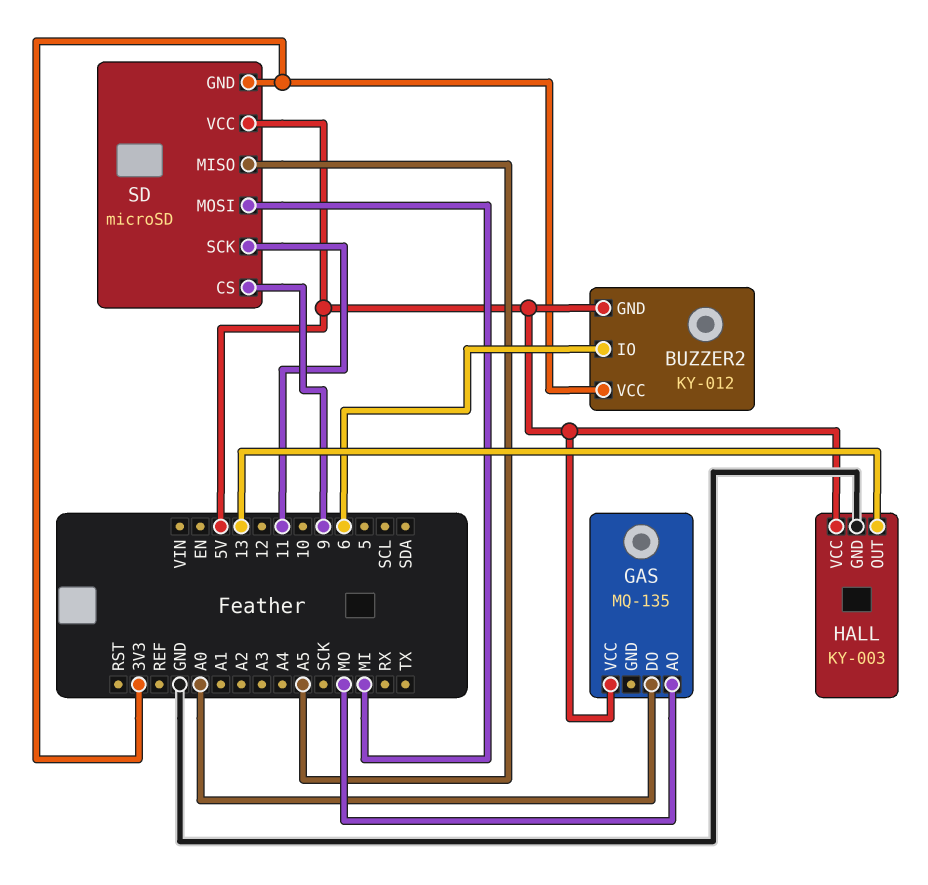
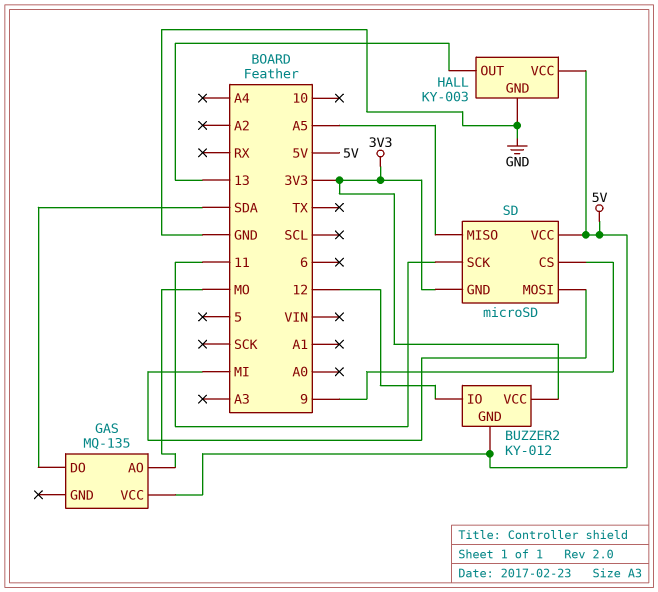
BUZZER2 pin IO: 6 -> 12
GAS pin DO: A0 -> SDA

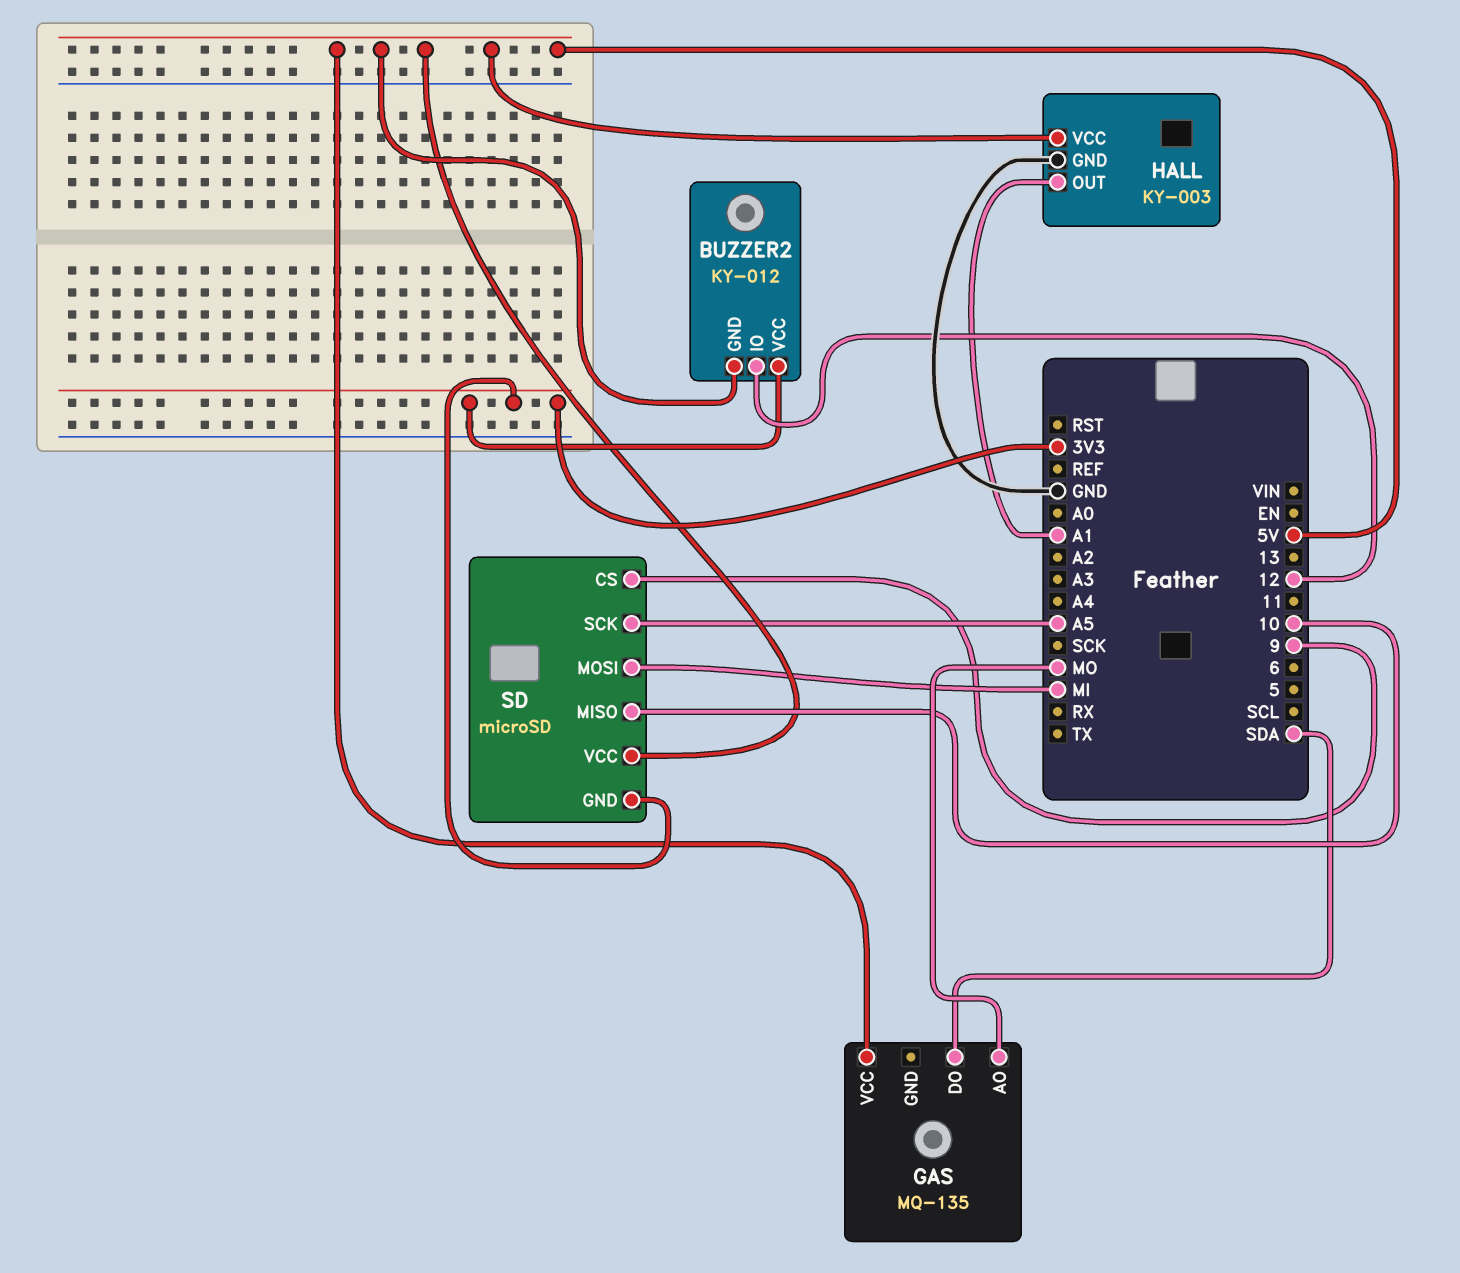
HALL pin OUT: 13 -> A1
SD pin MISO: A5 -> 10
SD pin SCK: 11 -> A5

